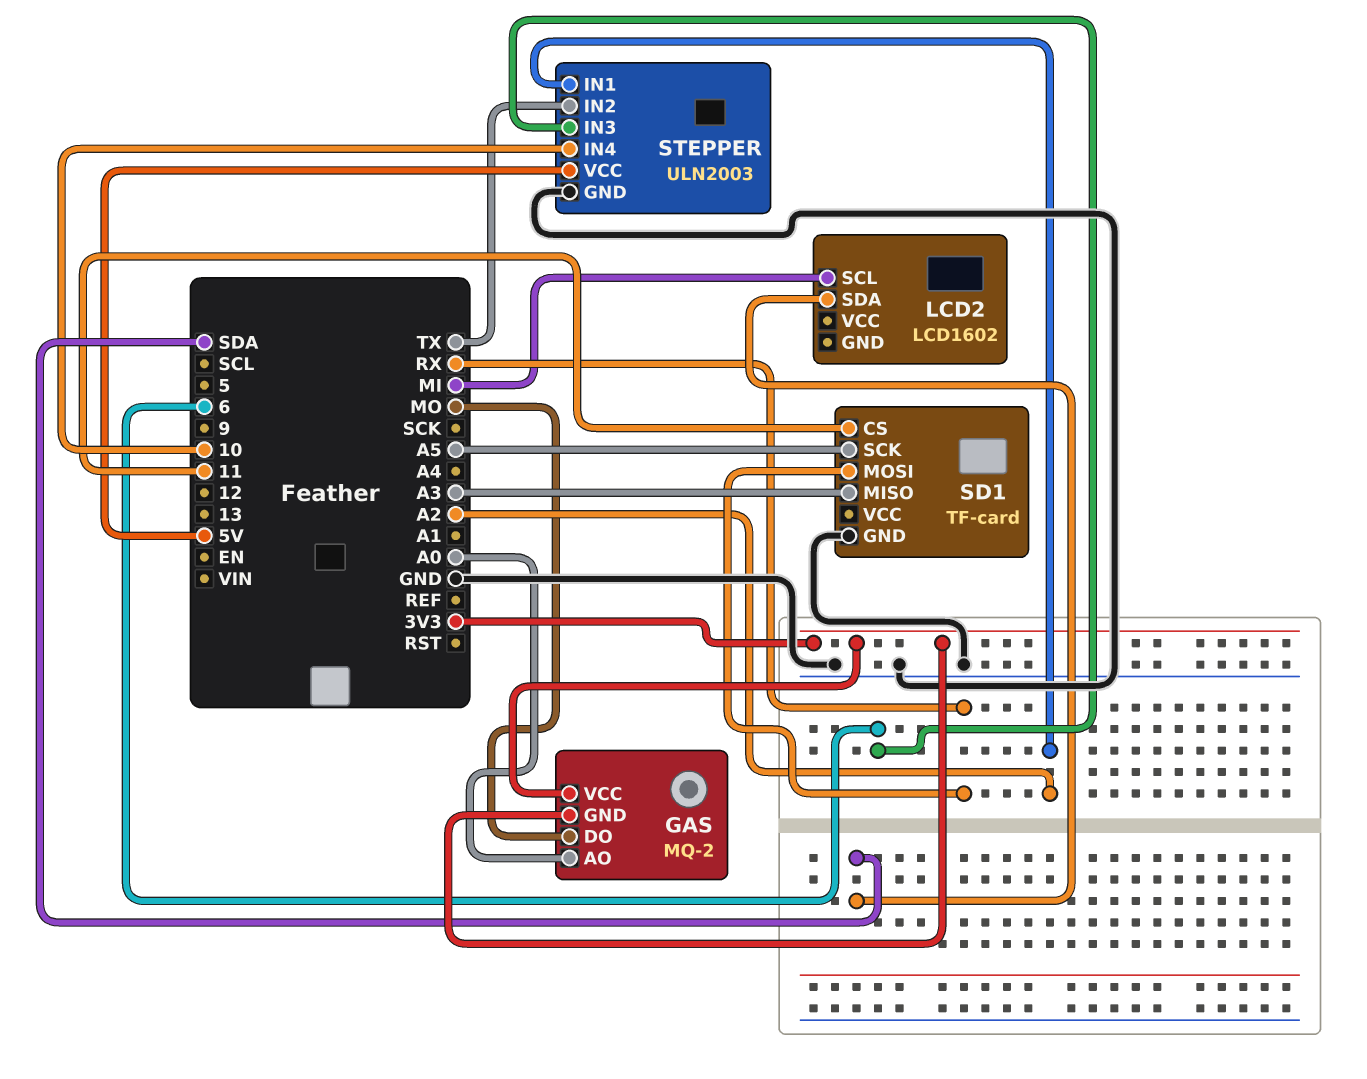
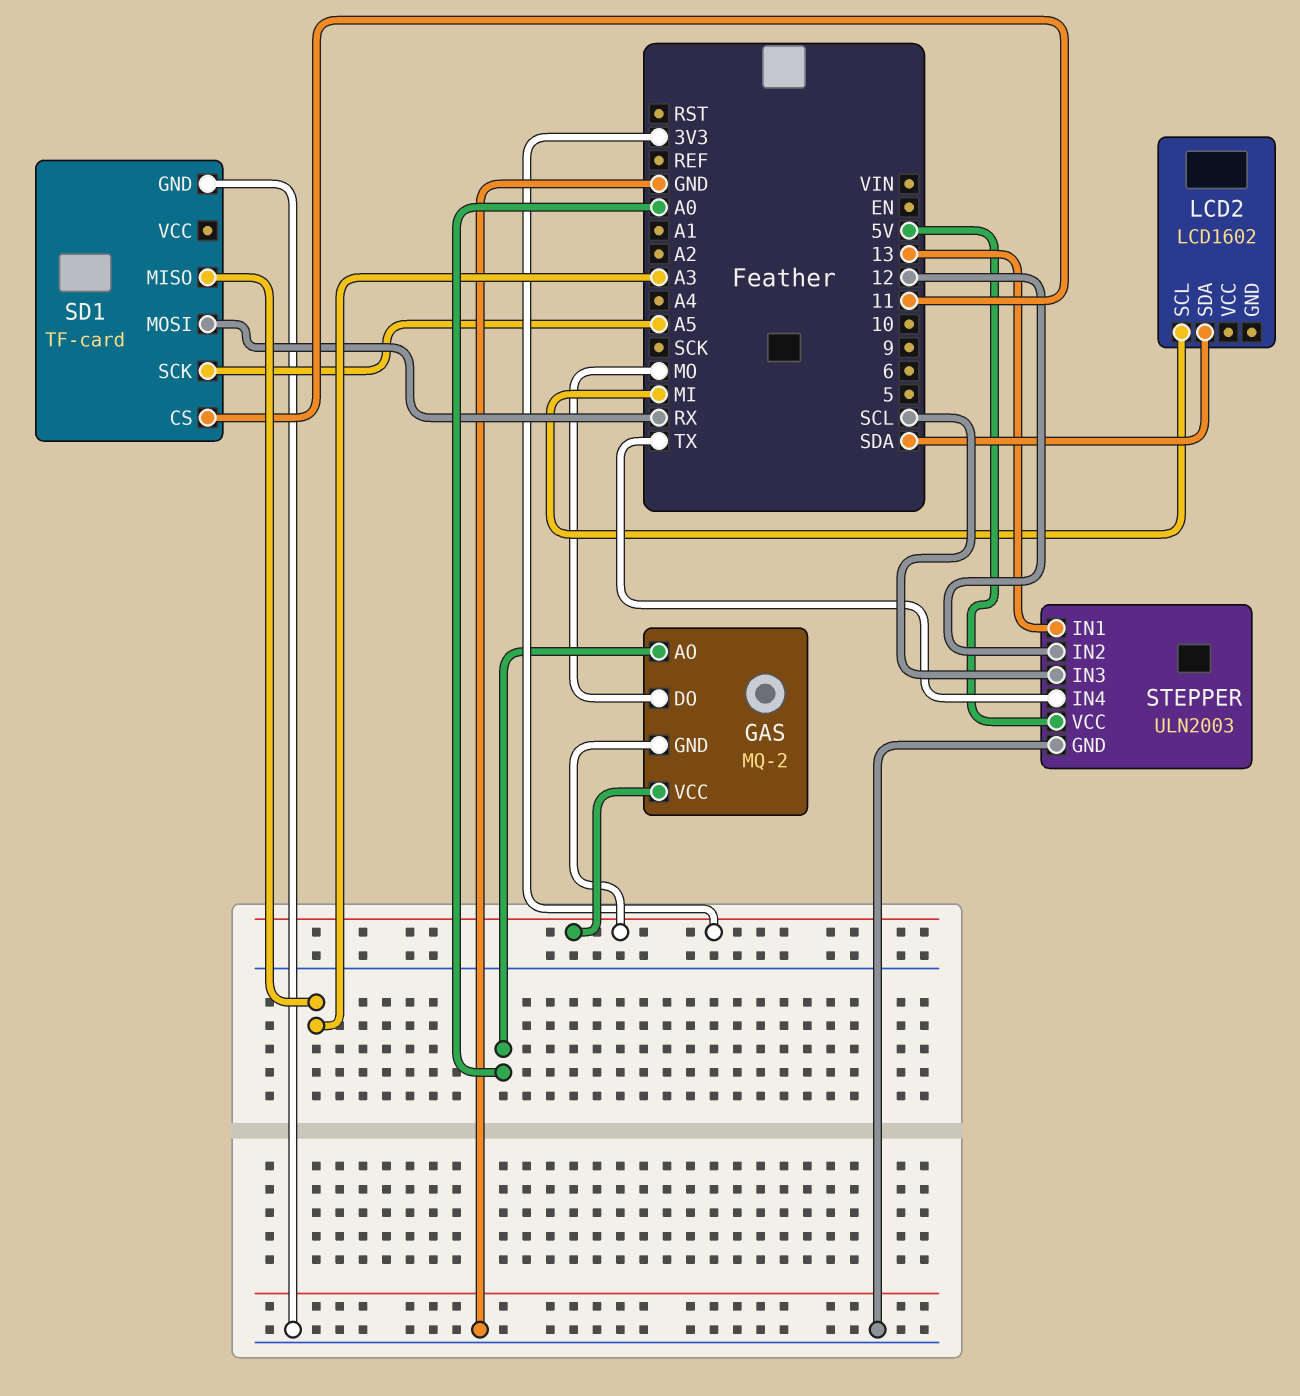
STEPPER pin IN1: A2 -> 13
STEPPER pin IN2: TX -> 12
STEPPER pin IN3: 6 -> SCL
STEPPER pin IN4: 10 -> TX

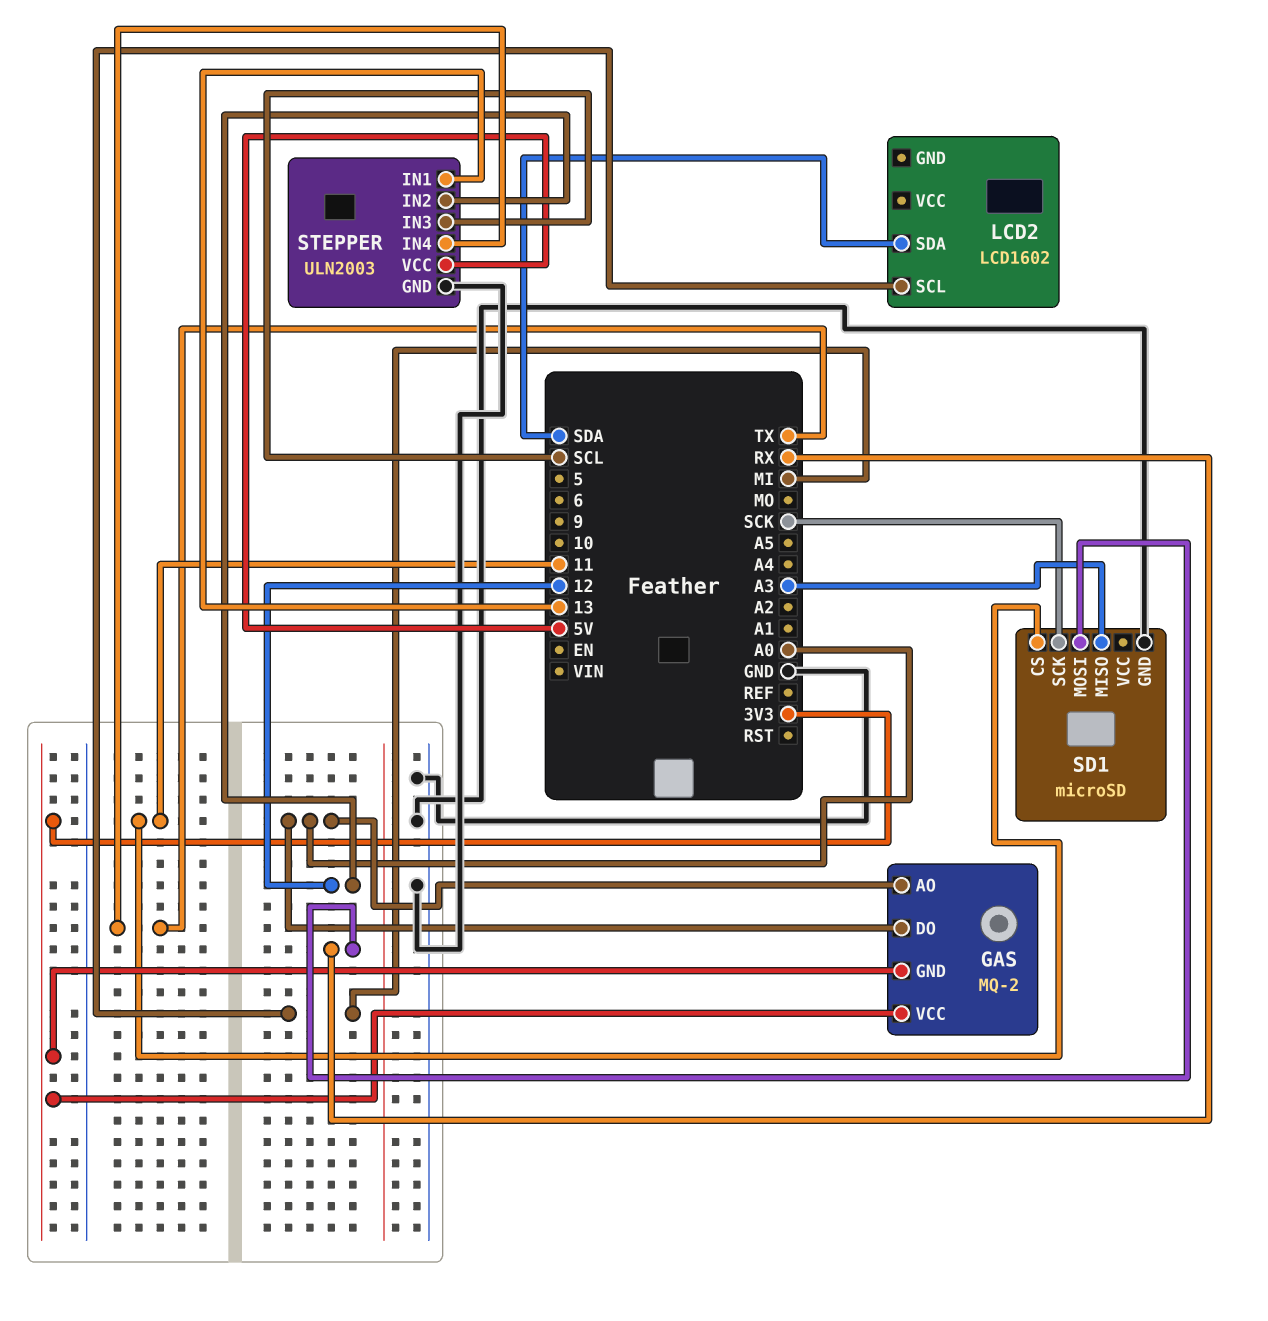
GAS pin DO: MO -> A0
SD1: TF-card -> microSD
SD1 pin SCK: A5 -> SCK

